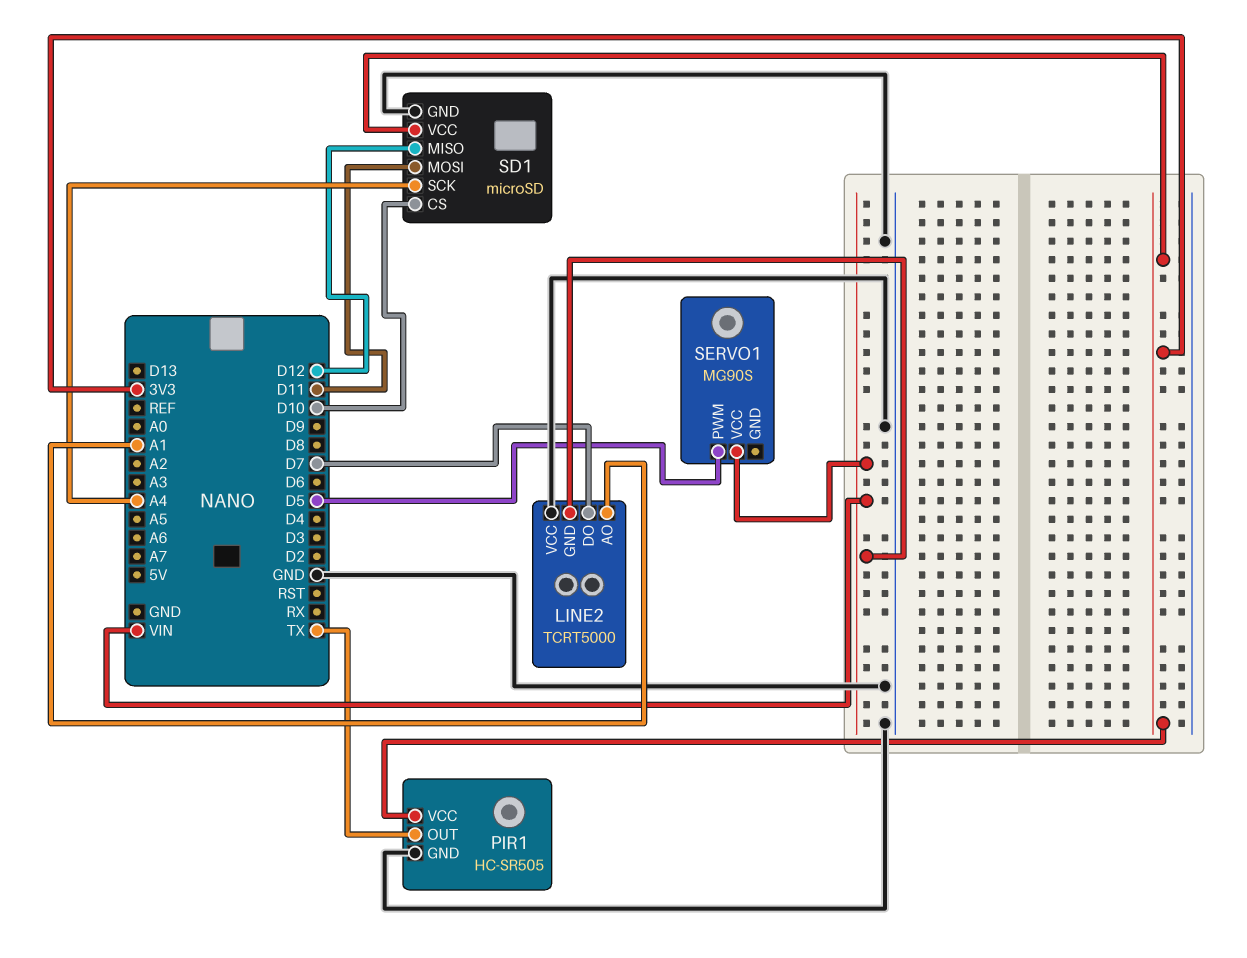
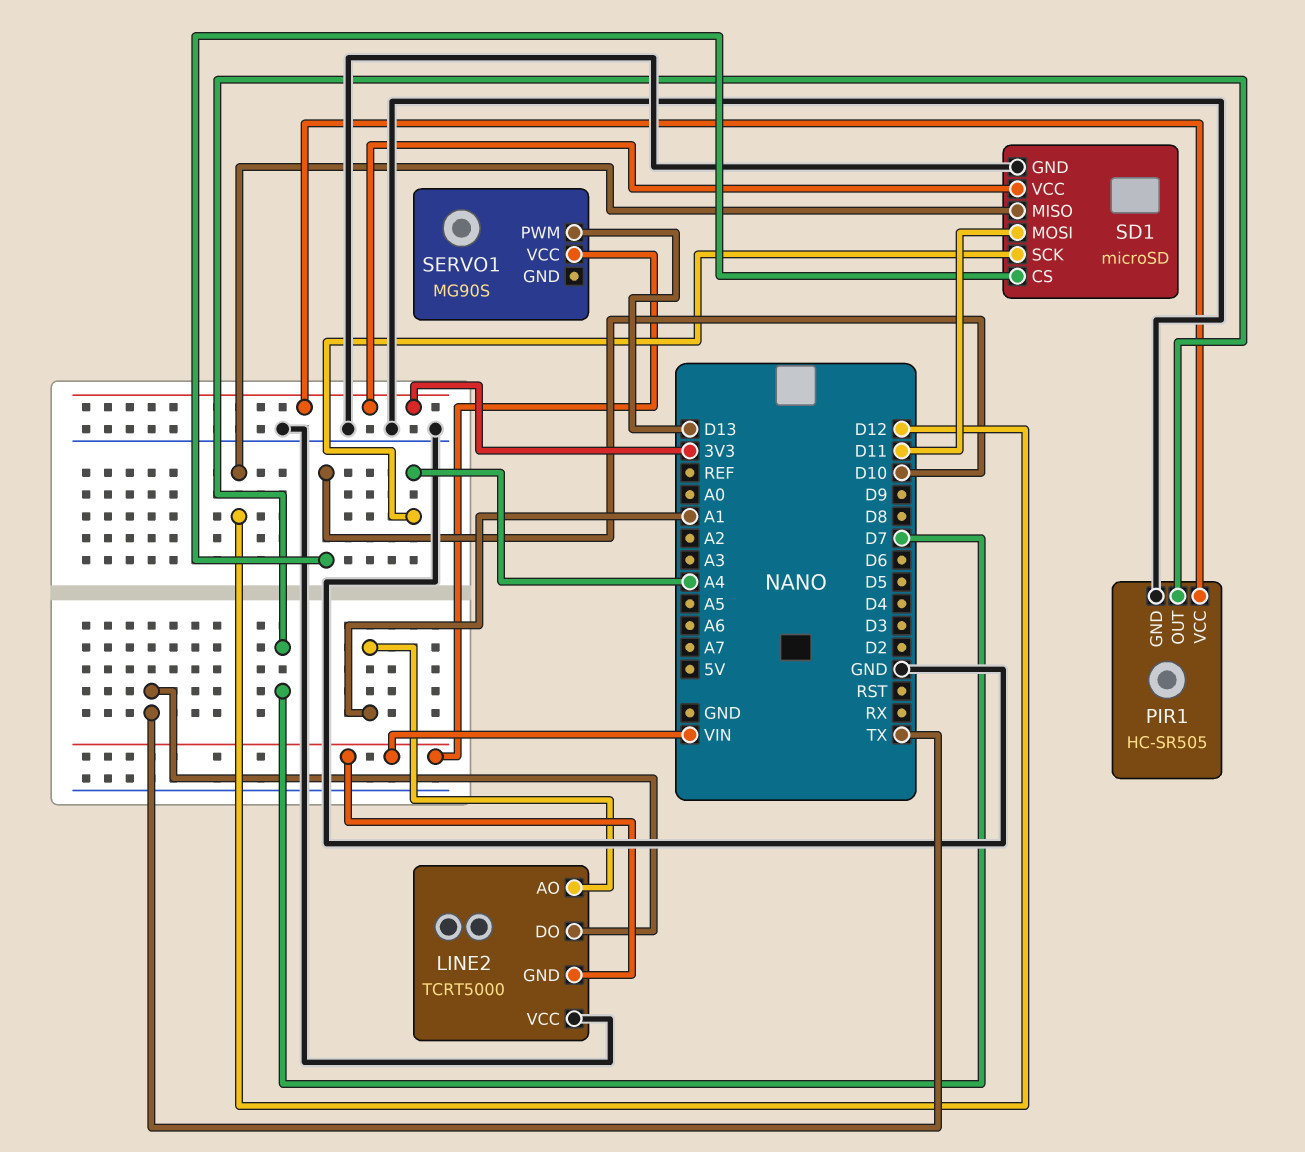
LINE2 pin DO: D7 -> TX
PIR1 pin OUT: TX -> D7
SERVO1 pin PWM: D5 -> D13

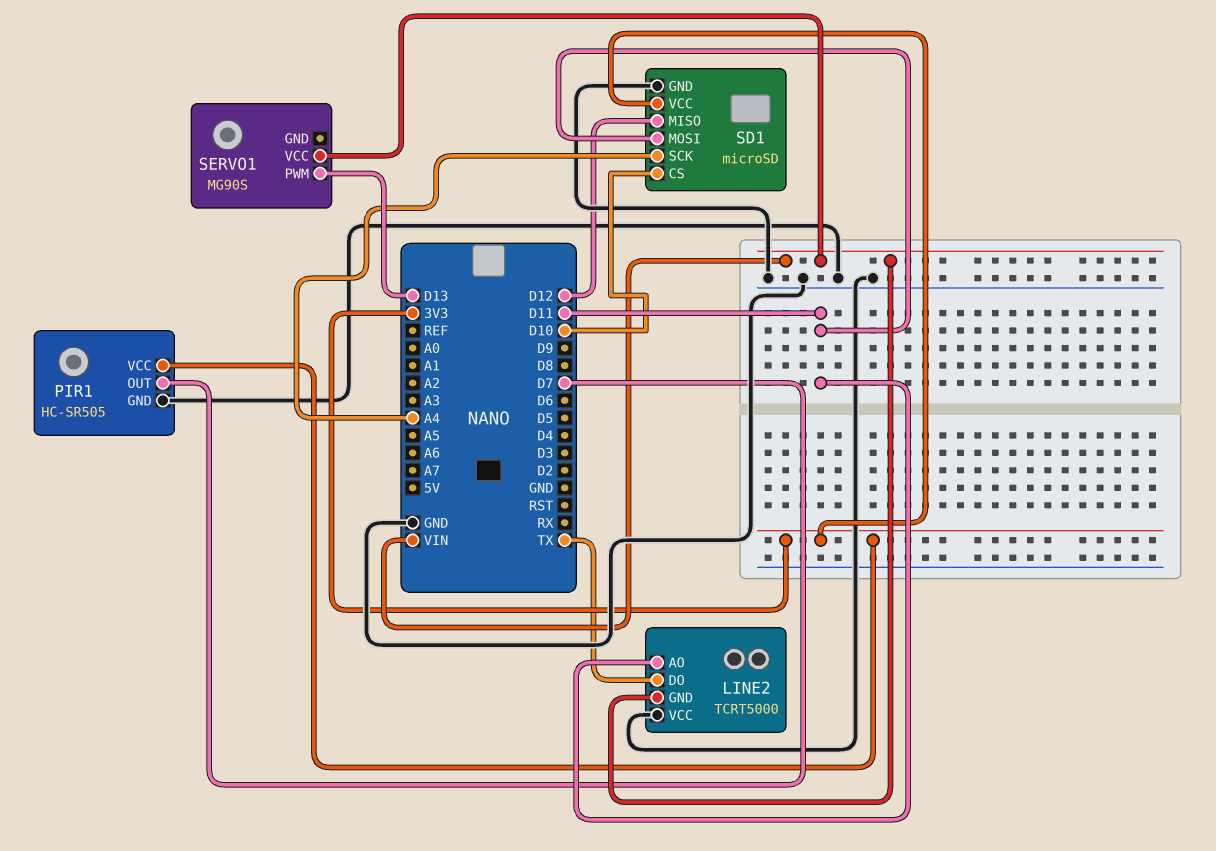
LINE2 pin AO: A1 -> D11

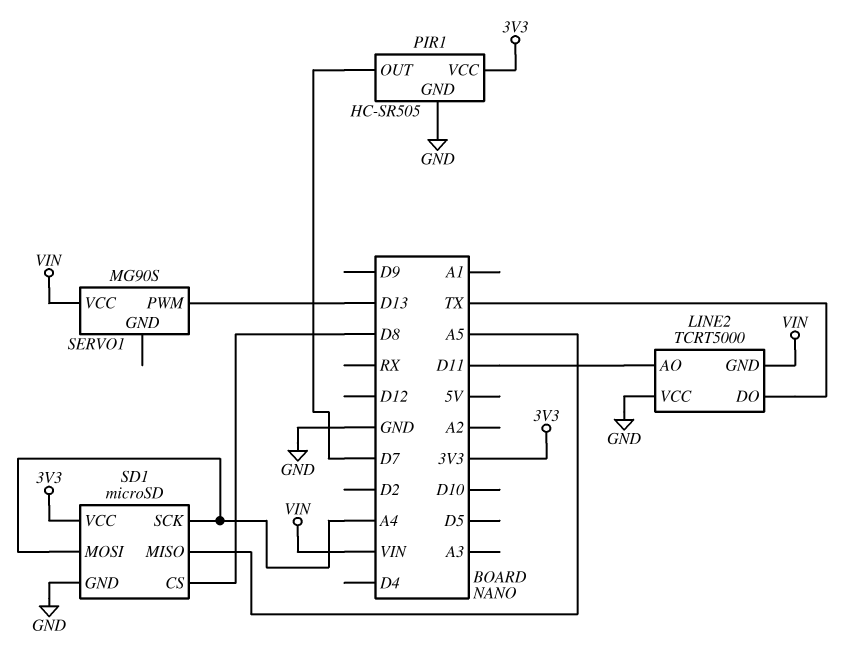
SD1 pin CS: D10 -> D8
SD1 pin MISO: D12 -> A5
SD1 pin MOSI: D11 -> A4

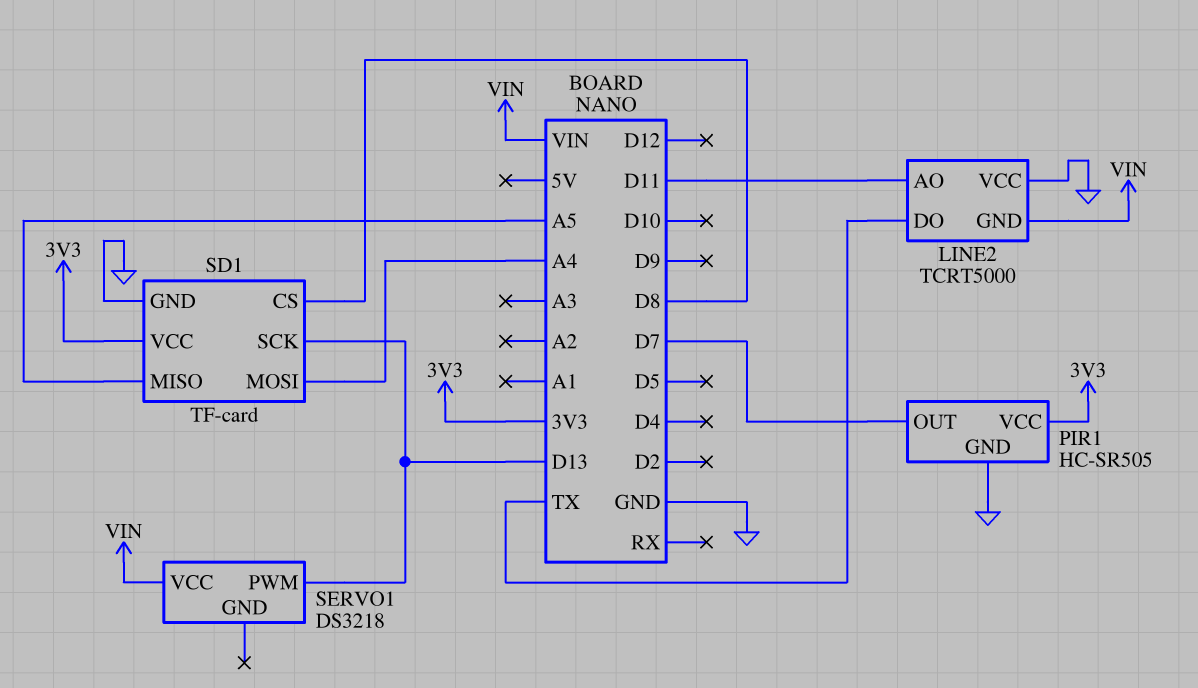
SD1: microSD -> TF-card
SD1 pin SCK: A4 -> D13
SERVO1: MG90S -> DS3218

